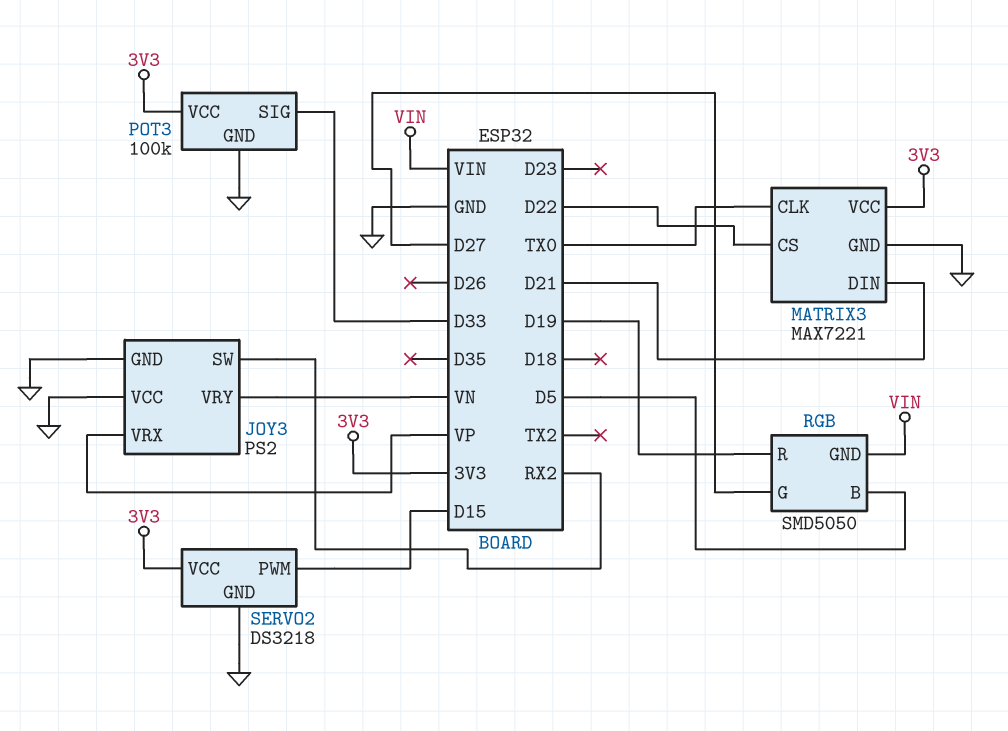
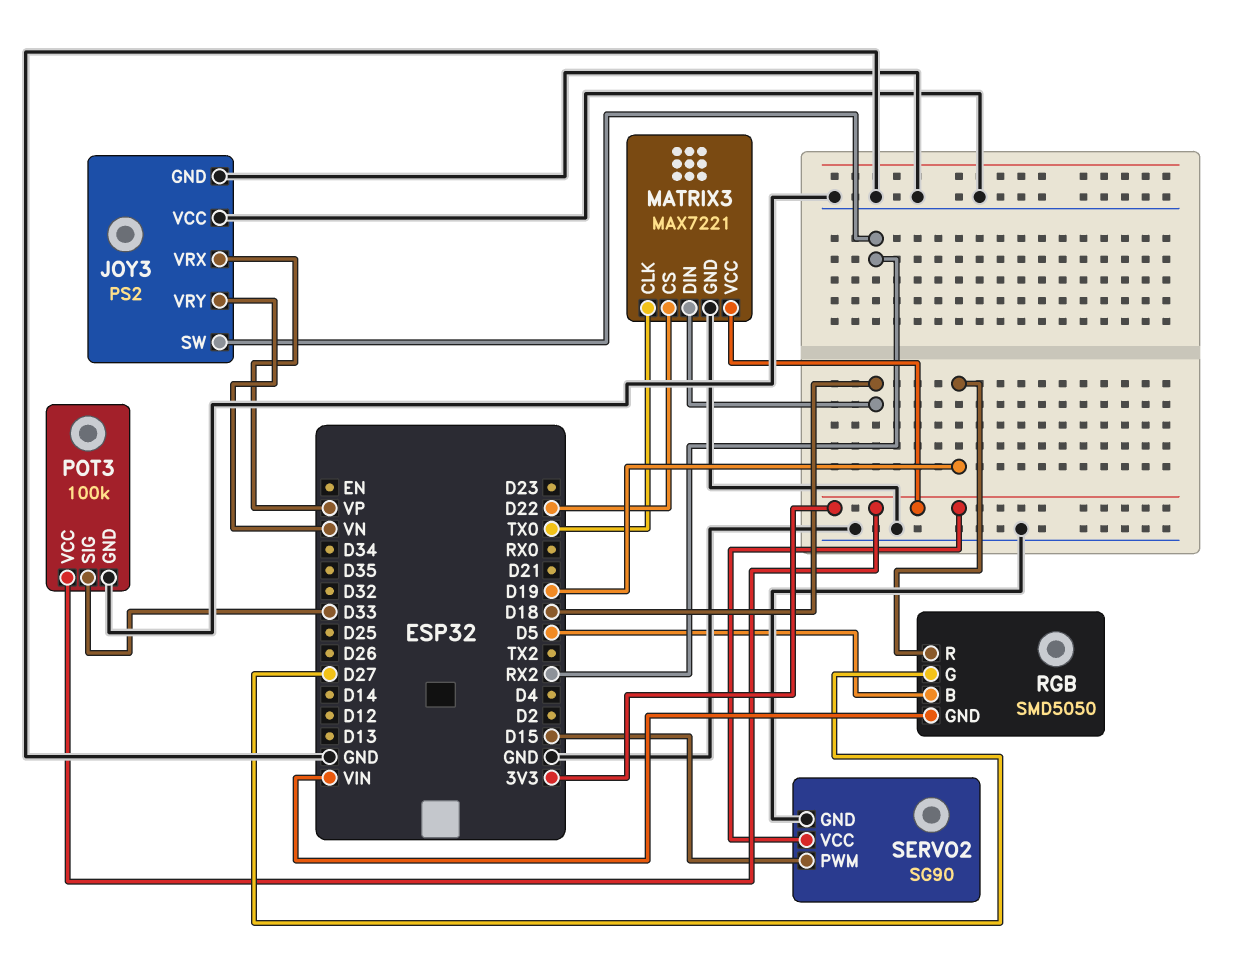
MATRIX3 pin DIN: D21 -> D18
SERVO2: DS3218 -> SG90

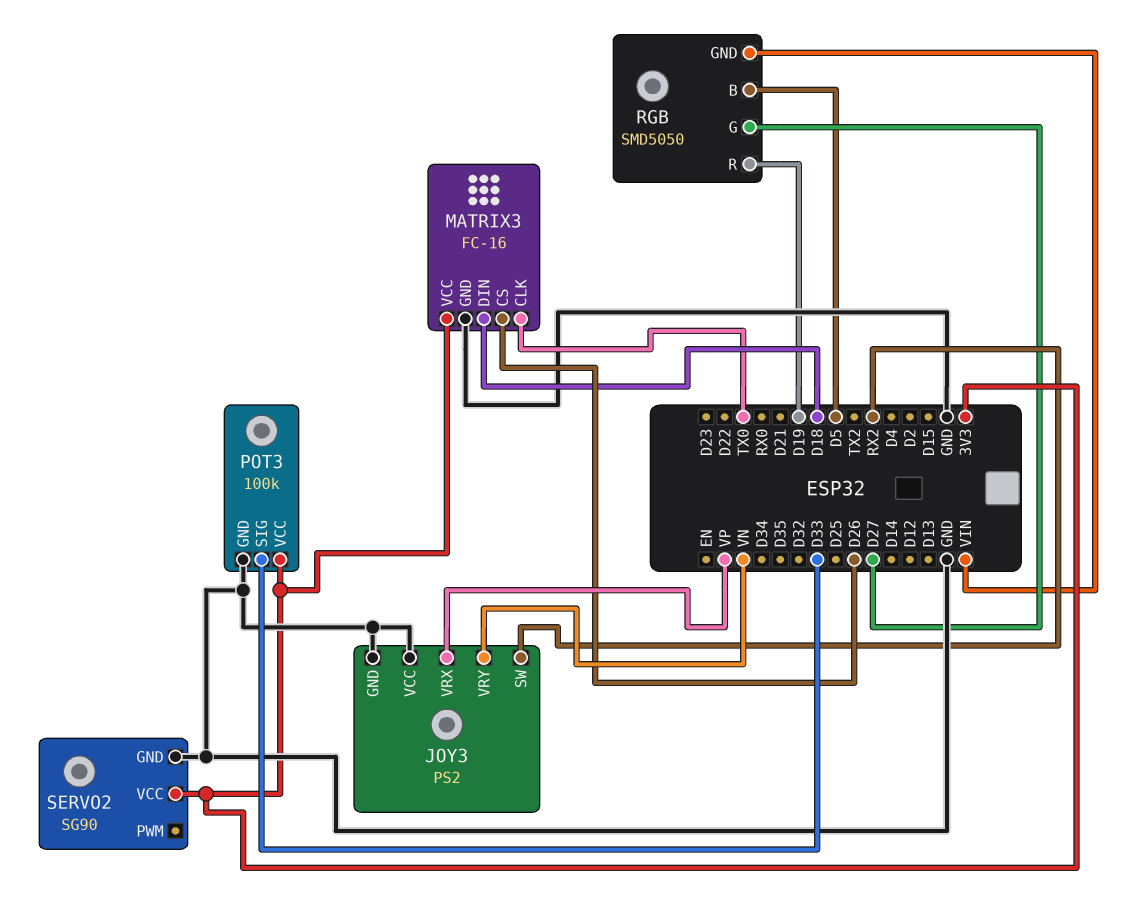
MATRIX3: MAX7221 -> FC-16
MATRIX3 pin CS: D22 -> D26
SERVO2 pin PWM: D15 -> none

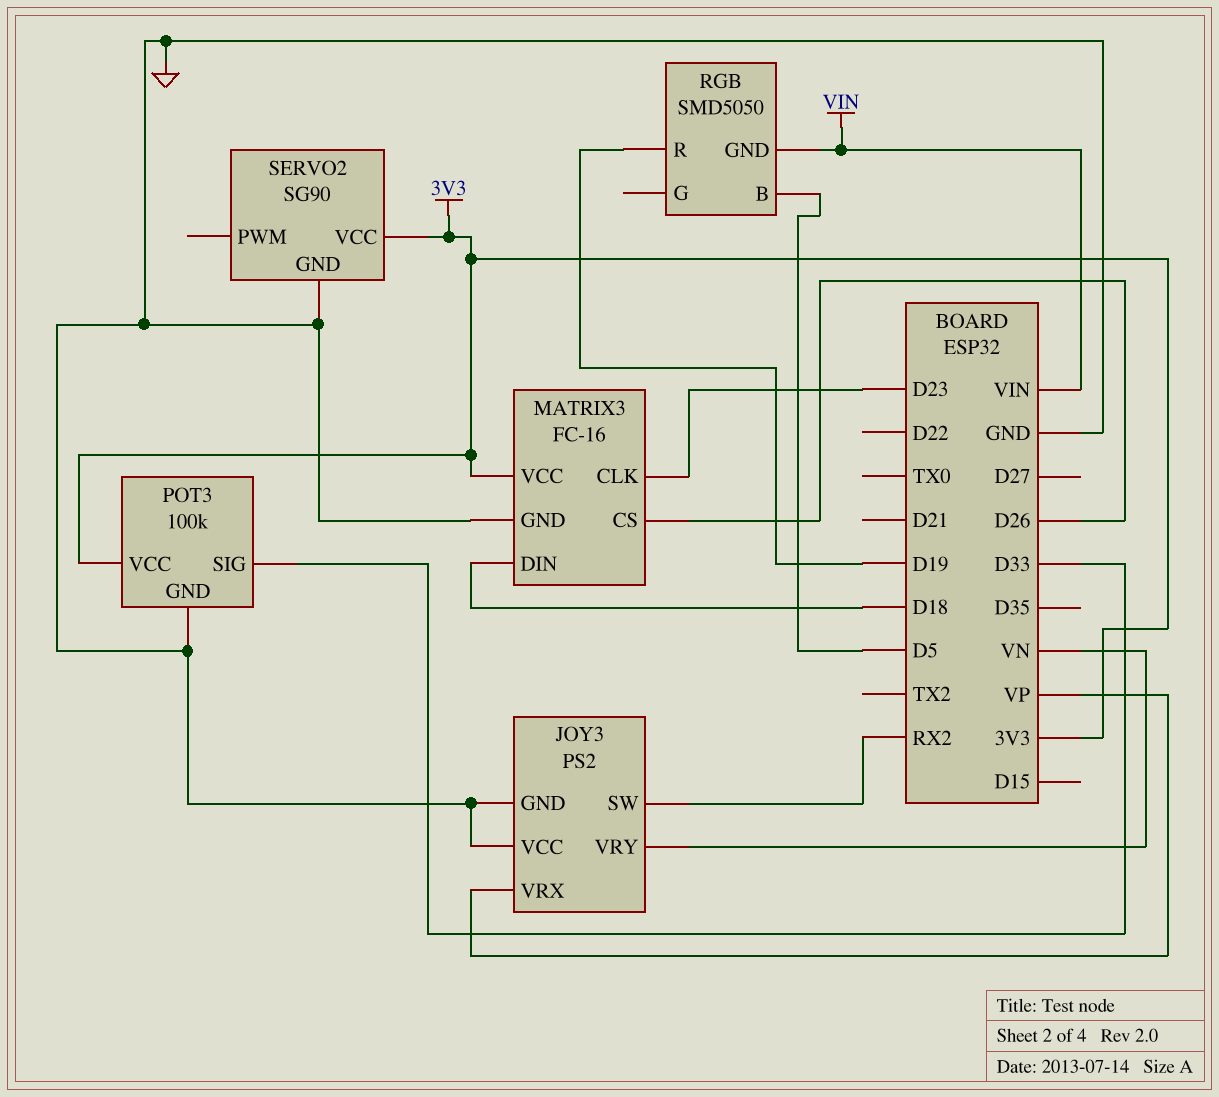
MATRIX3 pin CLK: TX0 -> D23
RGB pin G: D27 -> none

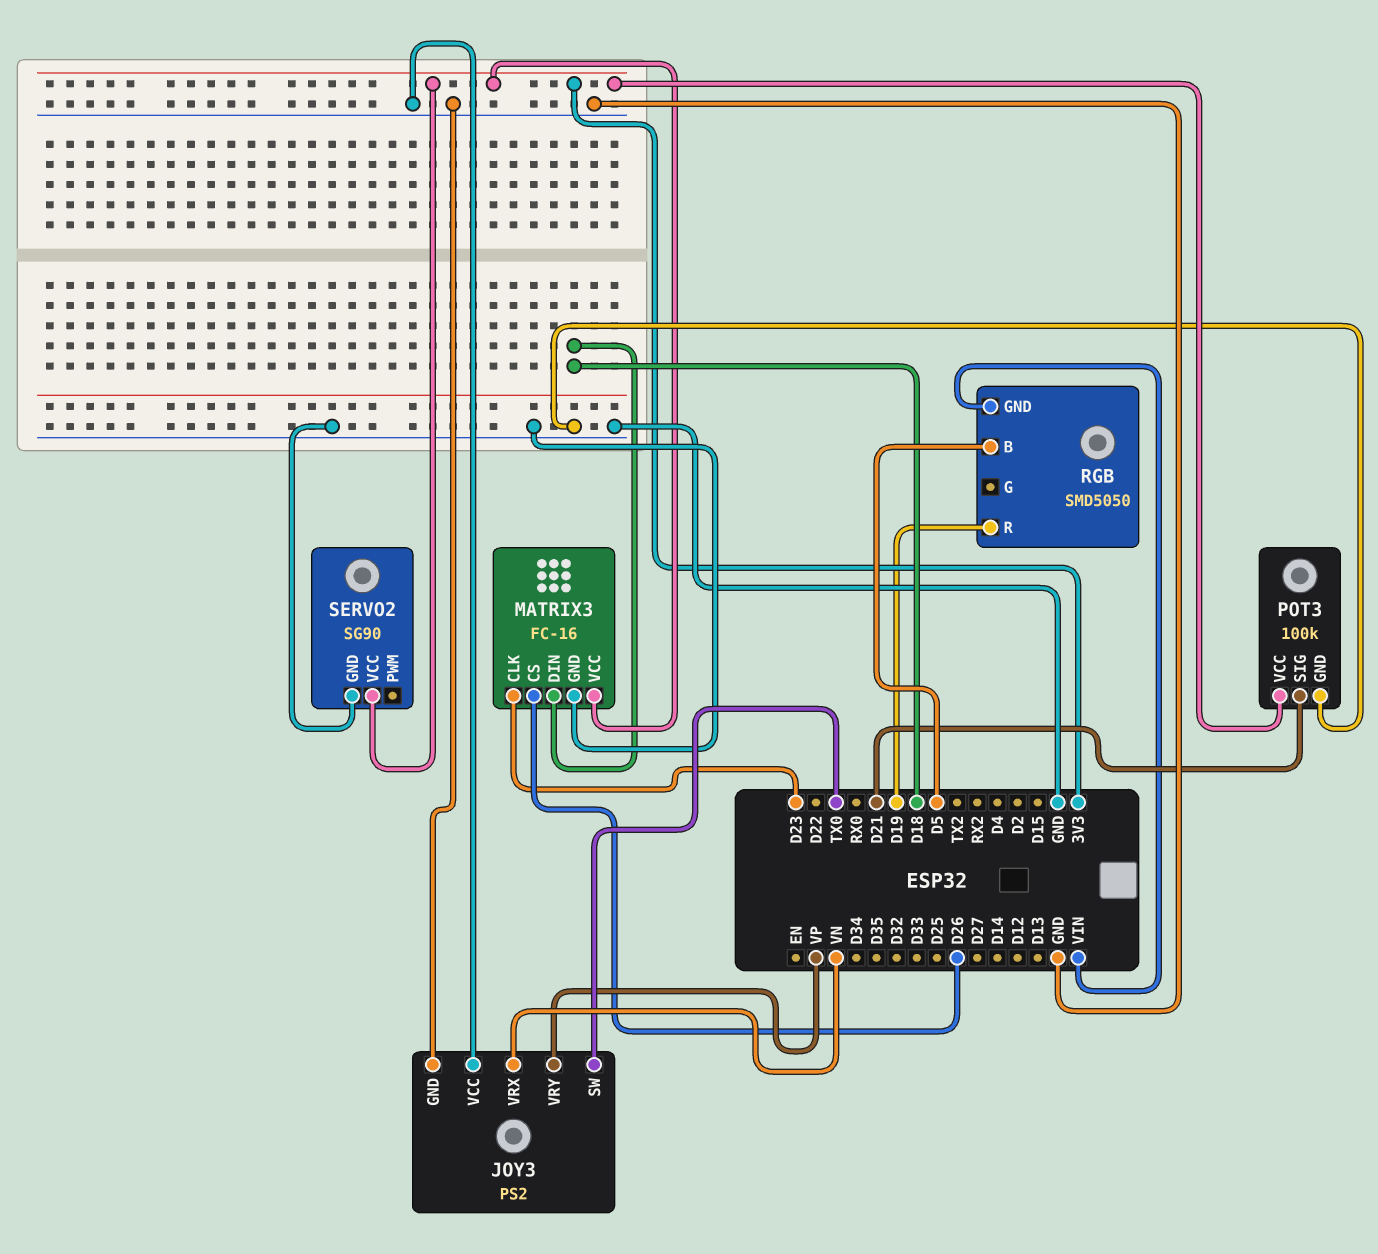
JOY3 pin SW: RX2 -> TX0
JOY3 pin VRX: VP -> VN
JOY3 pin VRY: VN -> VP
POT3 pin SIG: D33 -> D21

